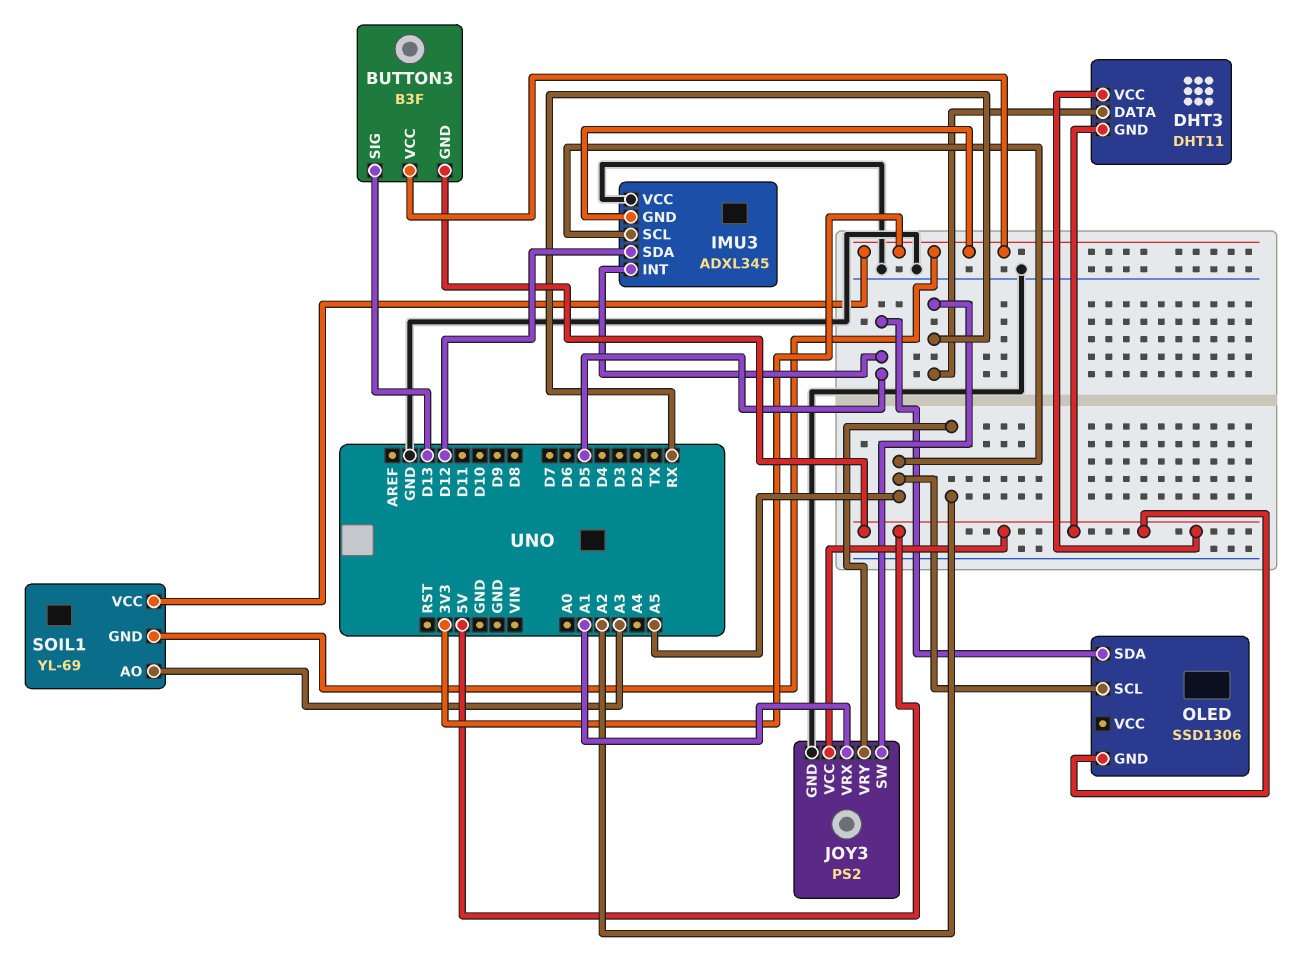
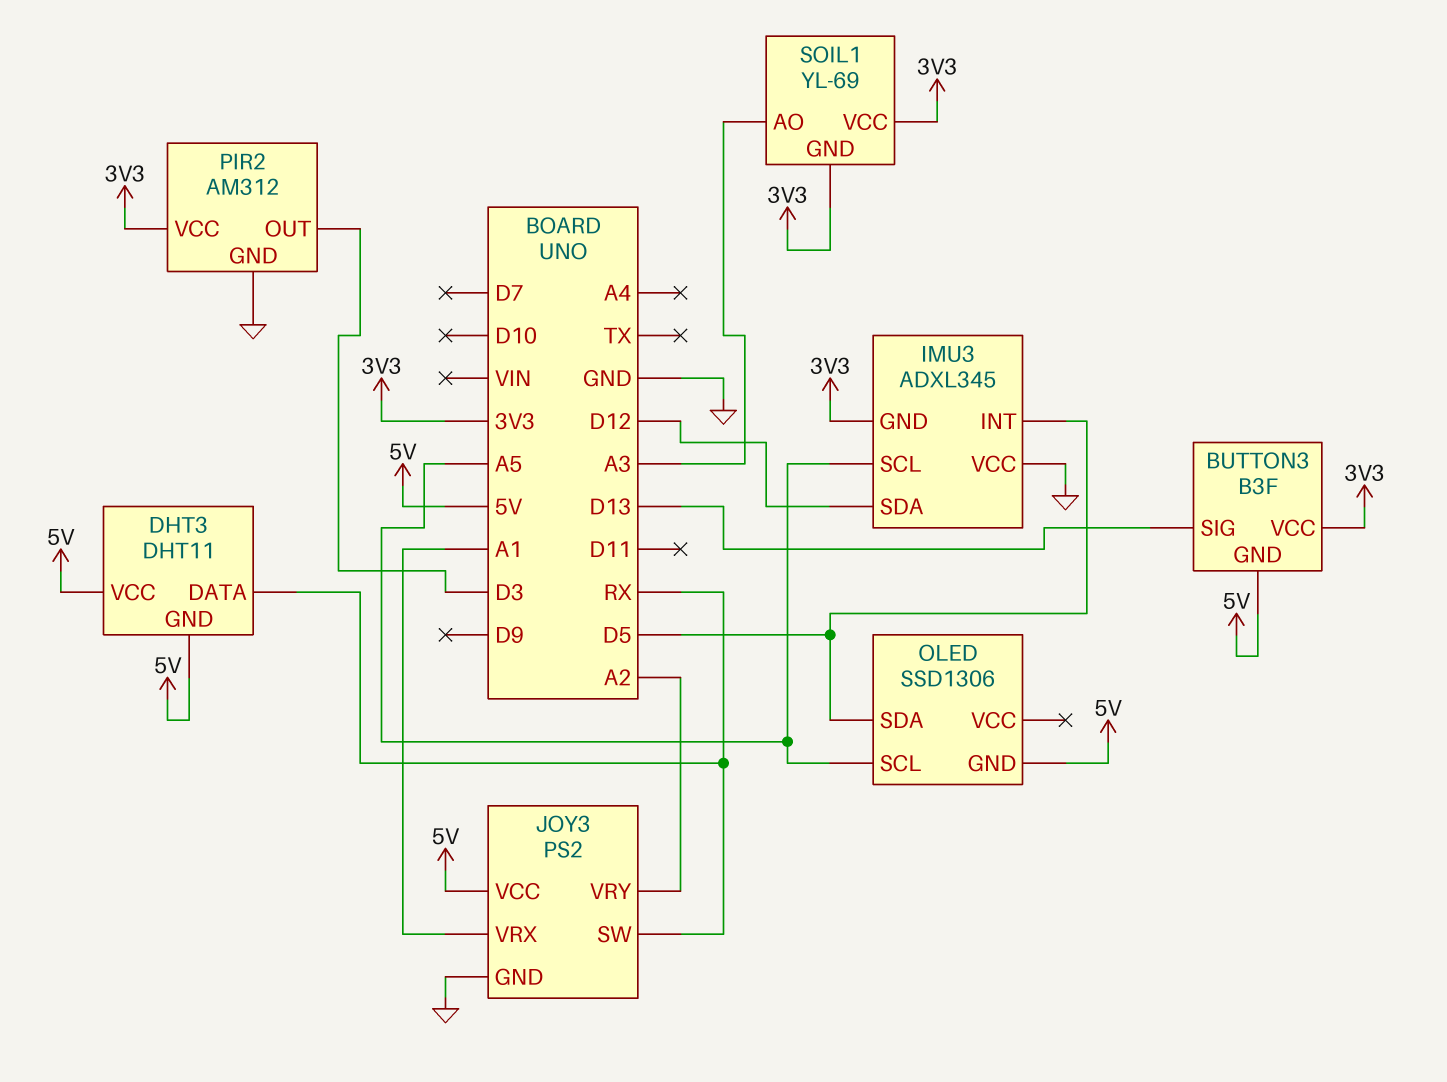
PIR2: none -> AM312
PIR2 pin GND: none -> GND
PIR2 pin OUT: none -> D3
PIR2 pin VCC: none -> 3V3

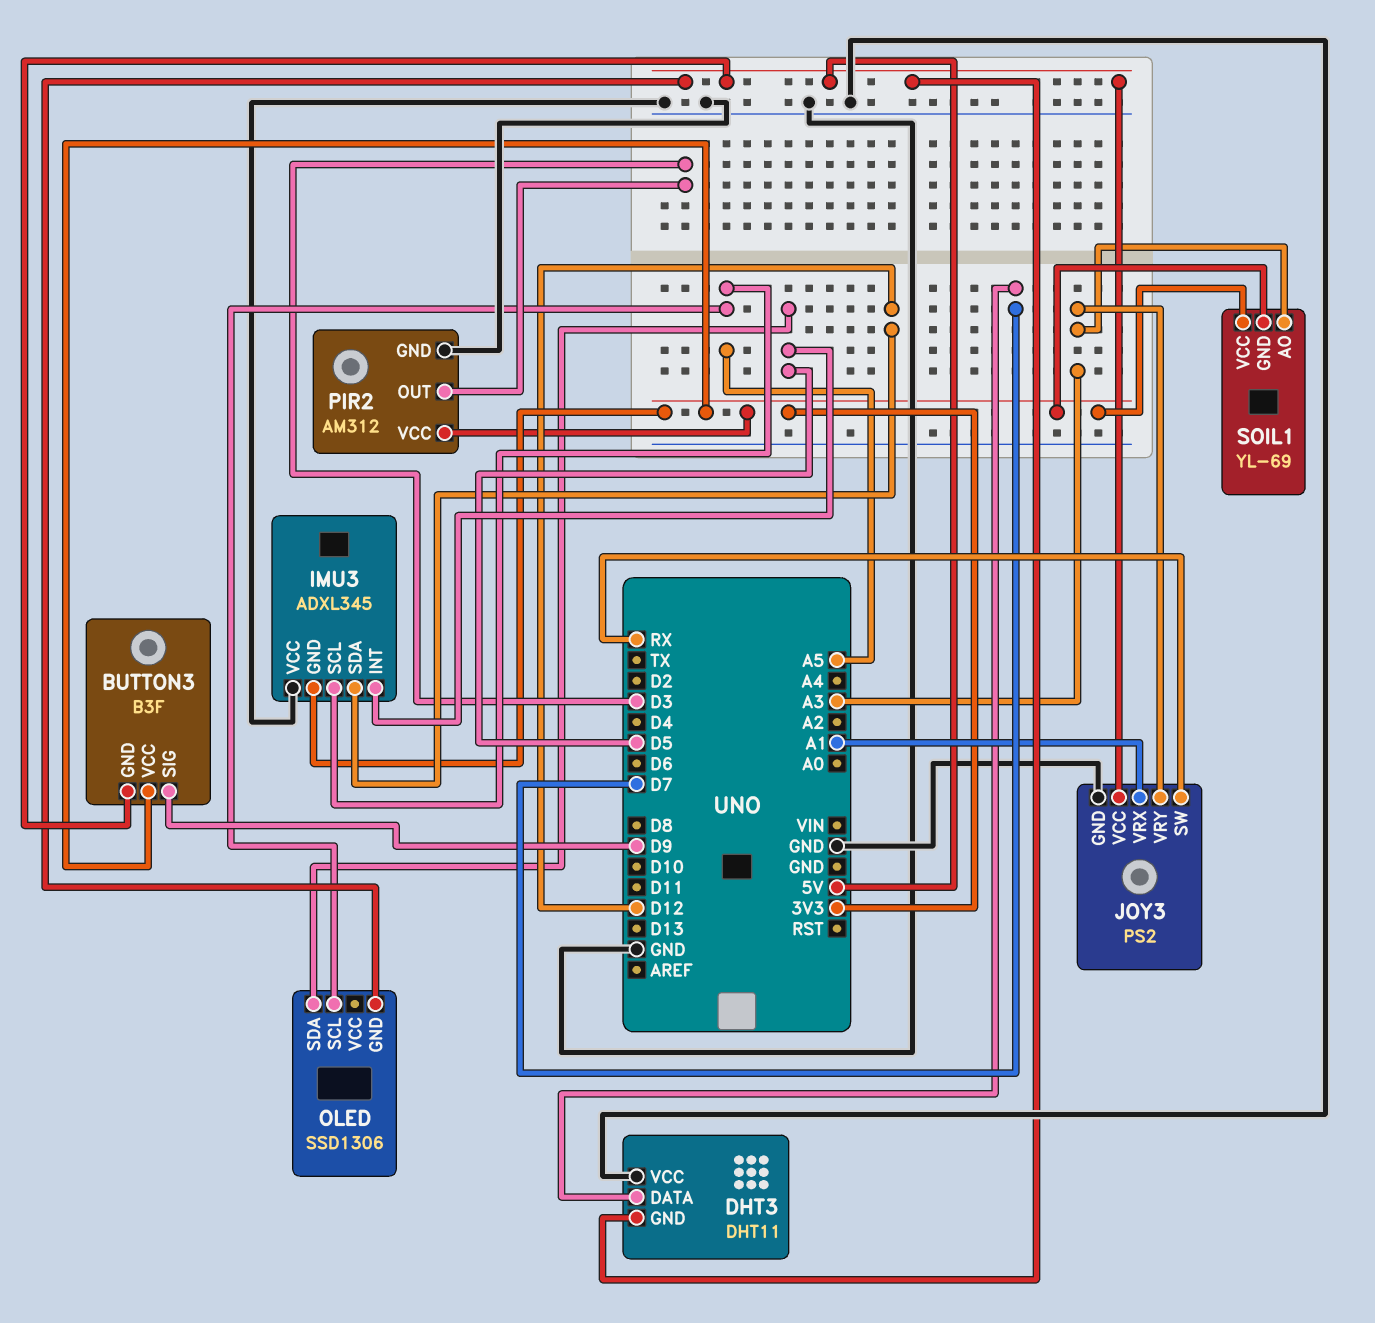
BUTTON3 pin SIG: D13 -> D9
DHT3 pin DATA: RX -> D7
DHT3 pin VCC: 5V -> GND
JOY3 pin VRY: A2 -> A3

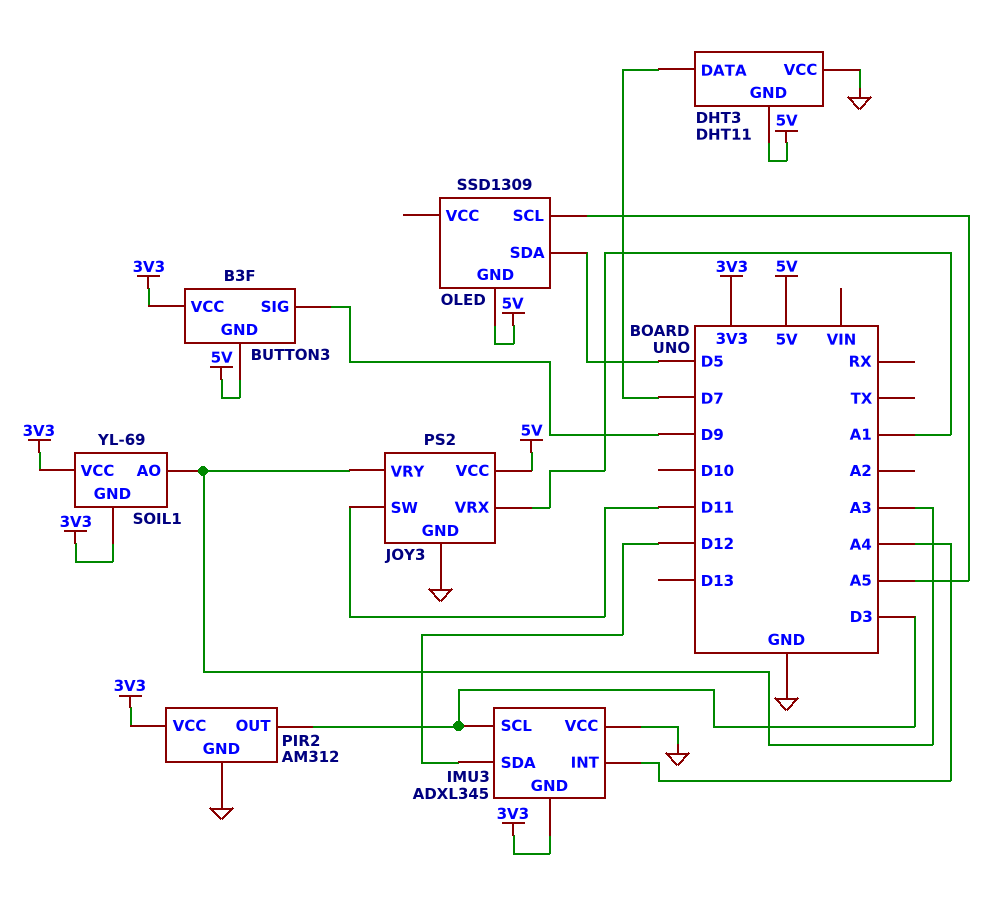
IMU3 pin INT: D5 -> A4
IMU3 pin SCL: A5 -> D3
JOY3 pin SW: RX -> D11
OLED: SSD1306 -> SSD1309

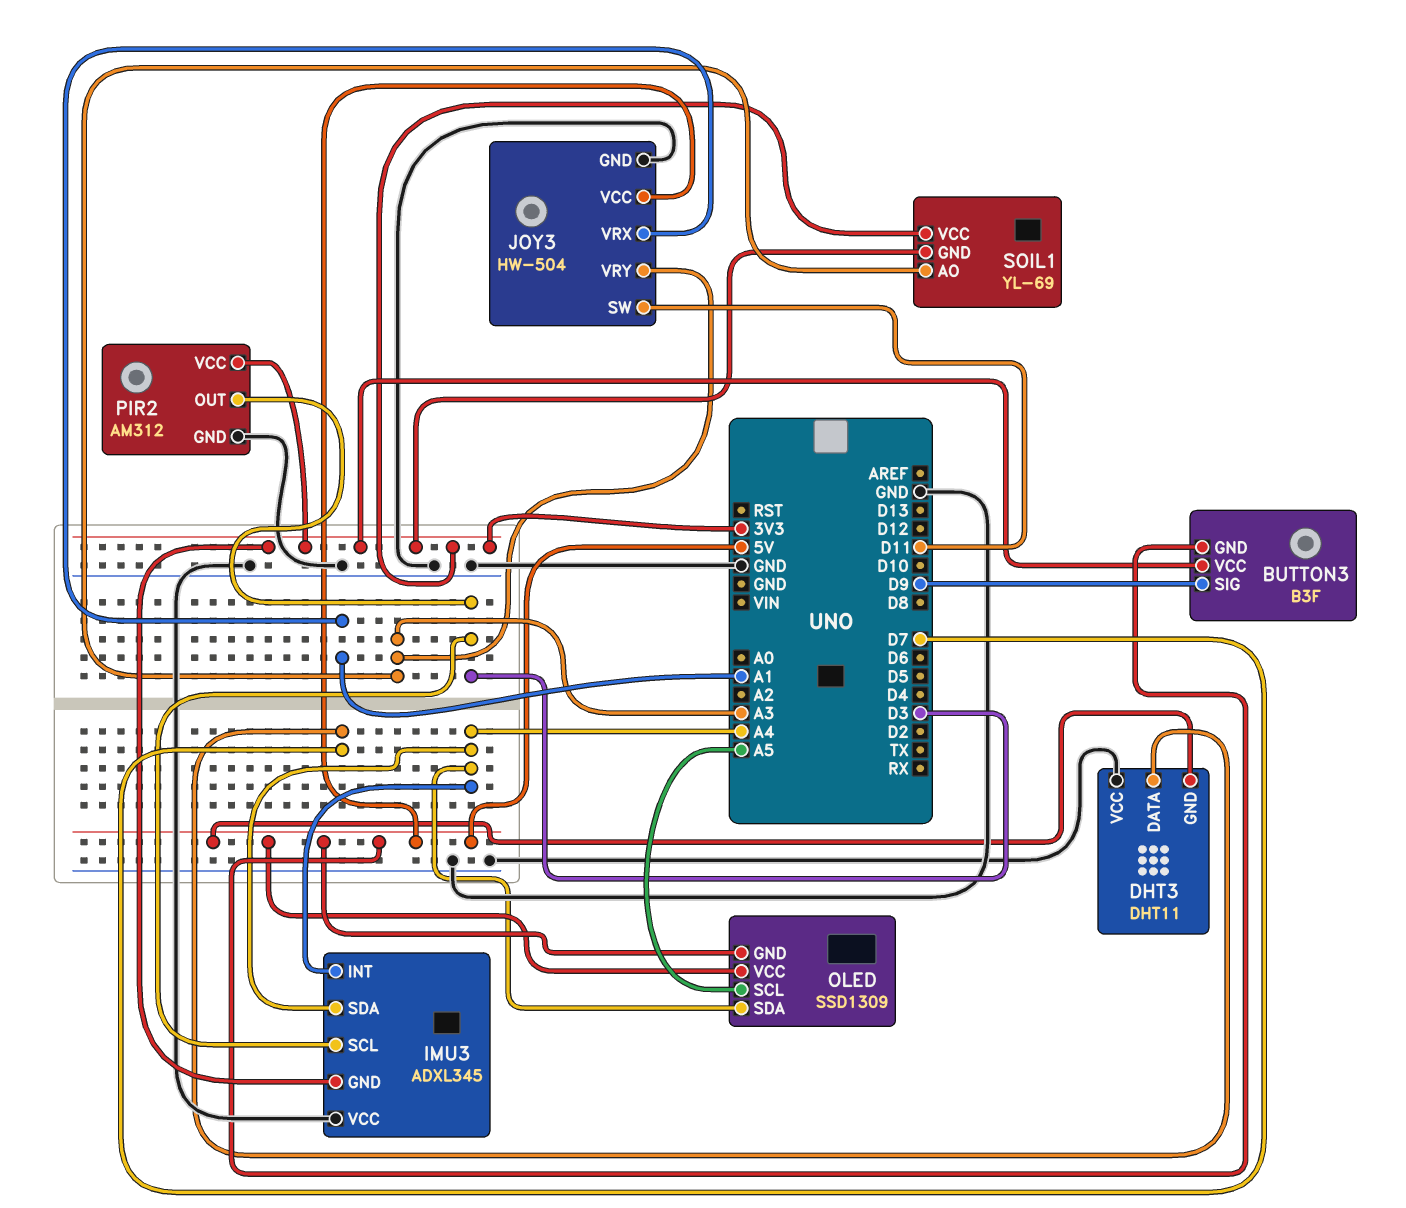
IMU3 pin SDA: D12 -> A4
JOY3: PS2 -> HW-504
OLED pin SDA: D5 -> A4
OLED pin VCC: none -> 5V

